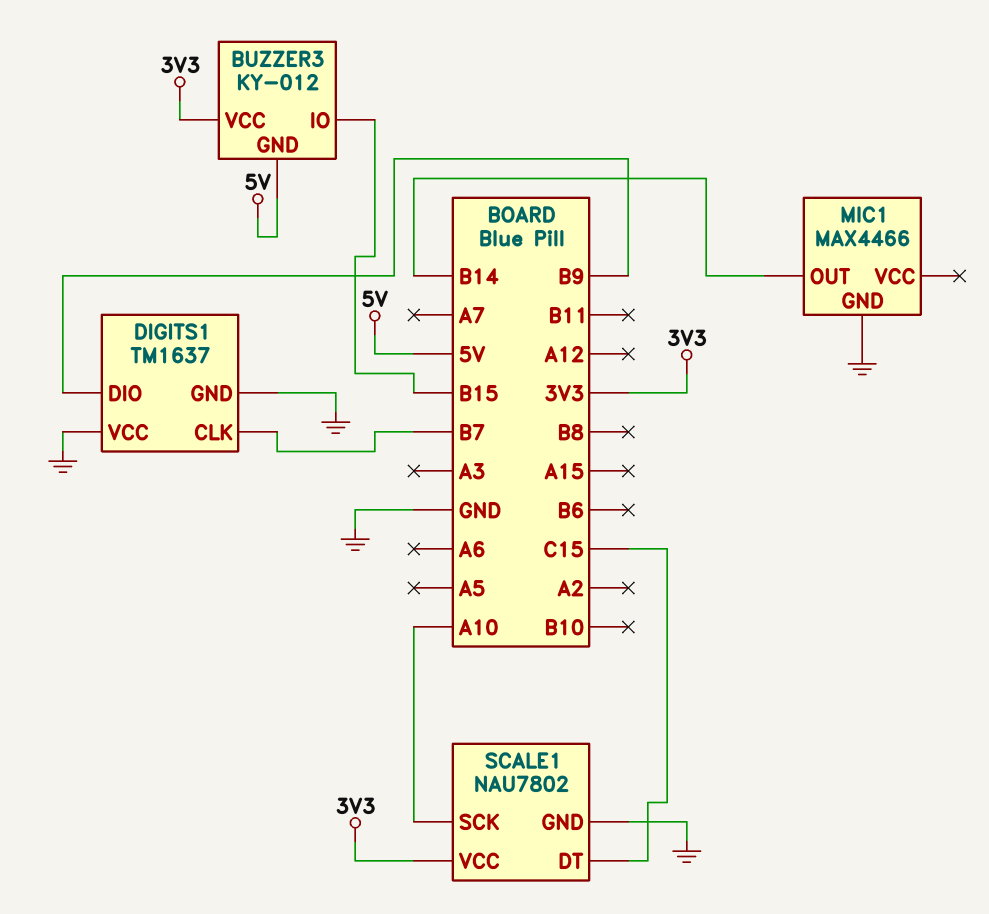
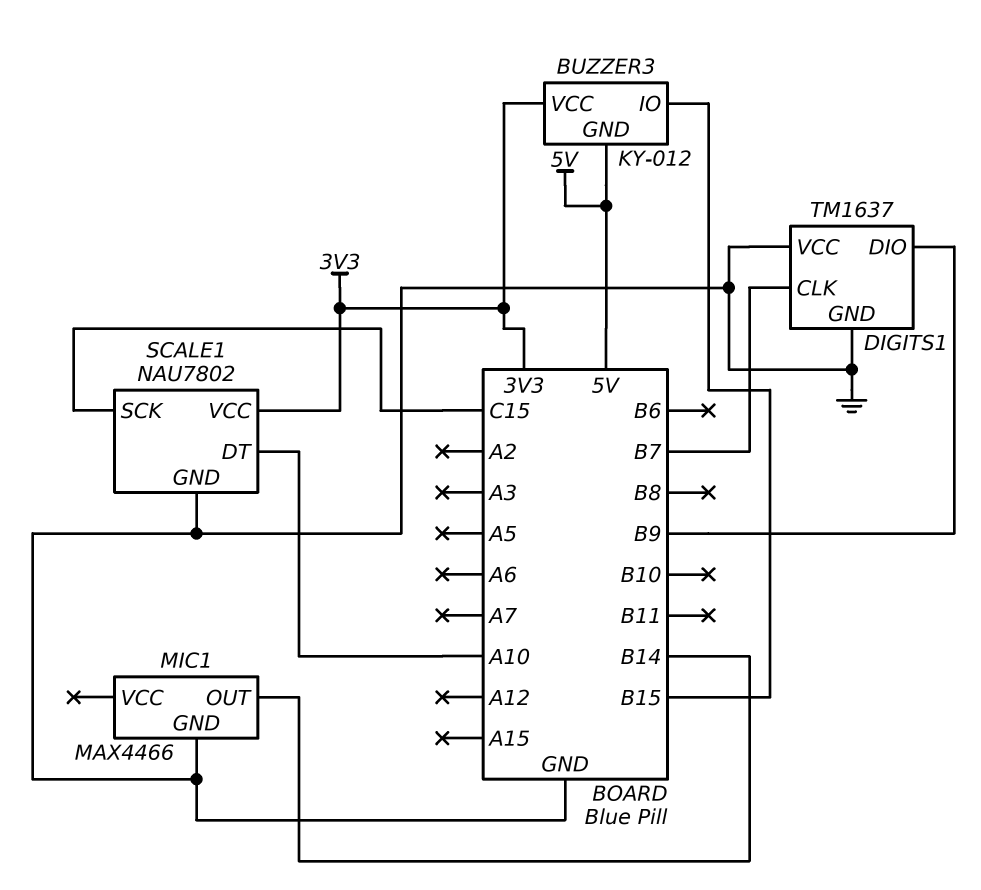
SCALE1 pin DT: C15 -> A10
SCALE1 pin SCK: A10 -> C15

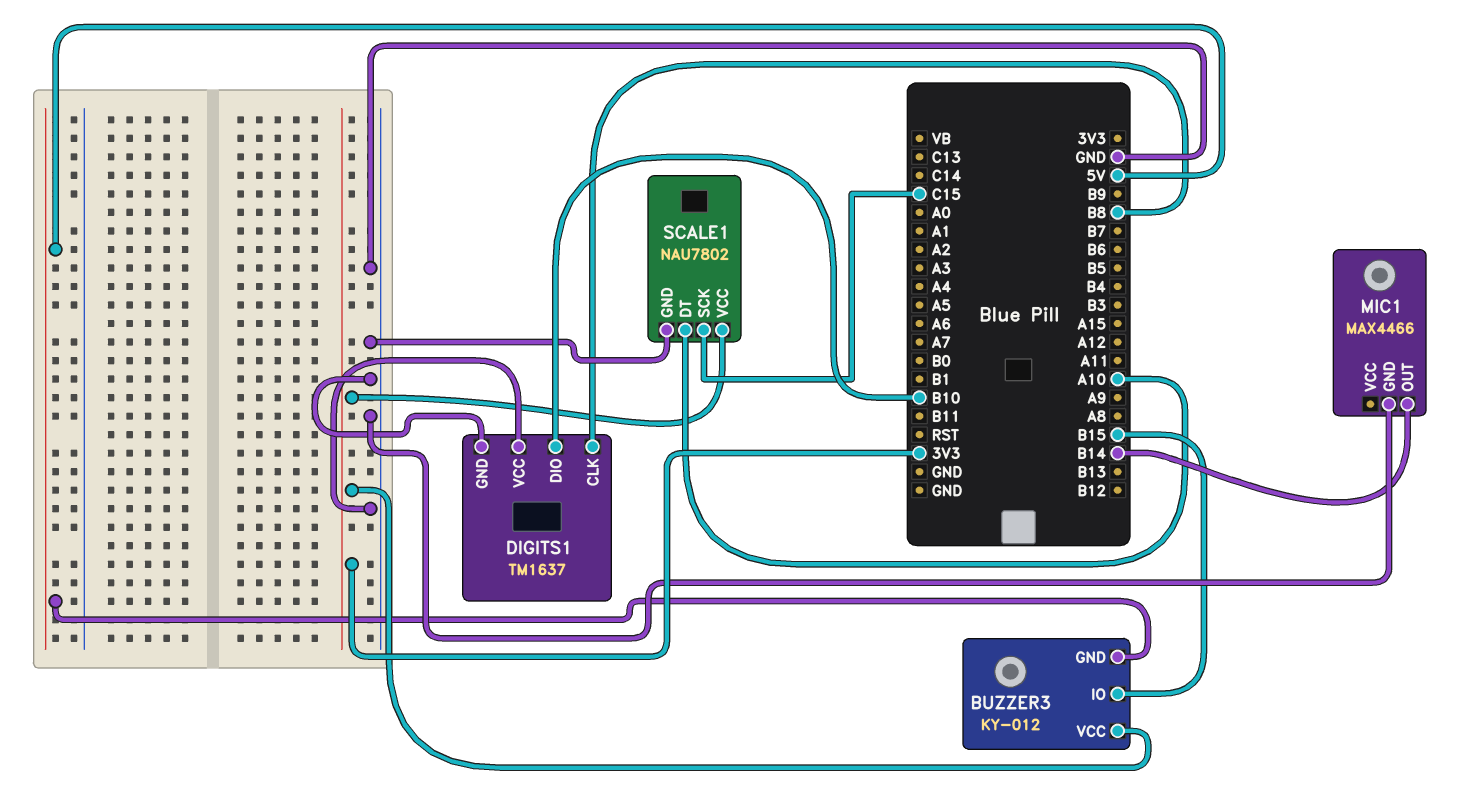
DIGITS1 pin CLK: B7 -> B8
DIGITS1 pin DIO: B9 -> B10

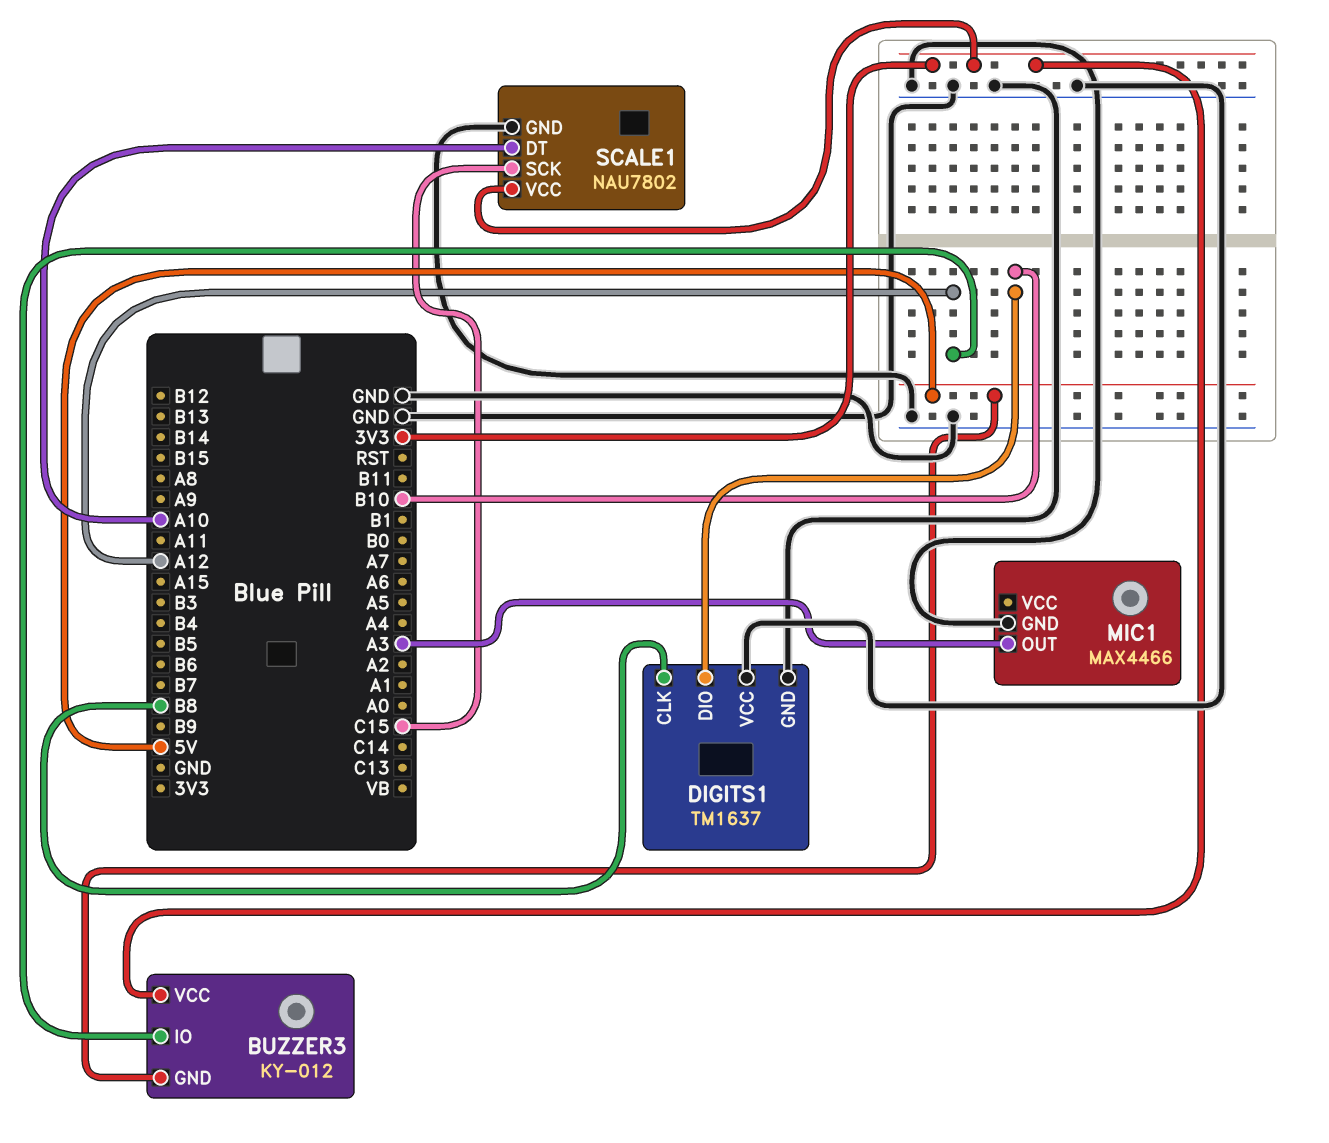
BUZZER3 pin IO: B15 -> A12
MIC1 pin OUT: B14 -> A3

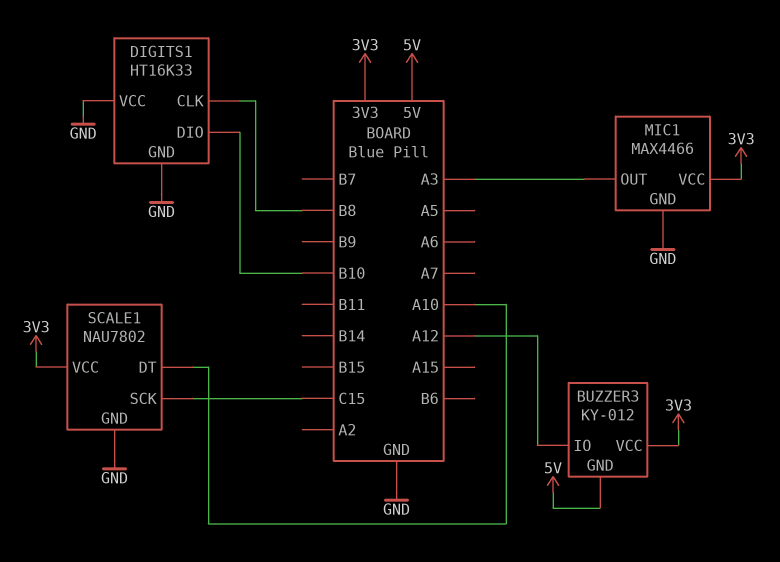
DIGITS1: TM1637 -> HT16K33
MIC1 pin VCC: none -> 3V3

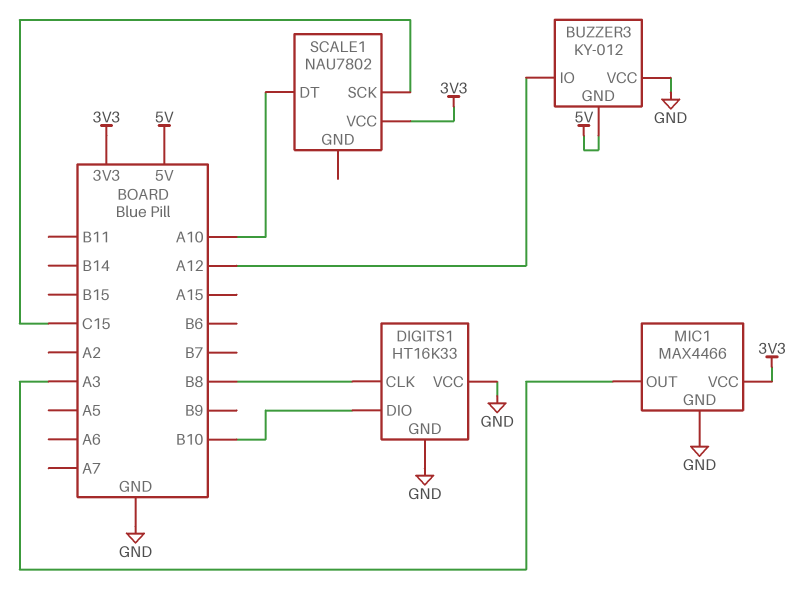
BUZZER3 pin VCC: 3V3 -> GND
SCALE1 pin GND: GND -> none

